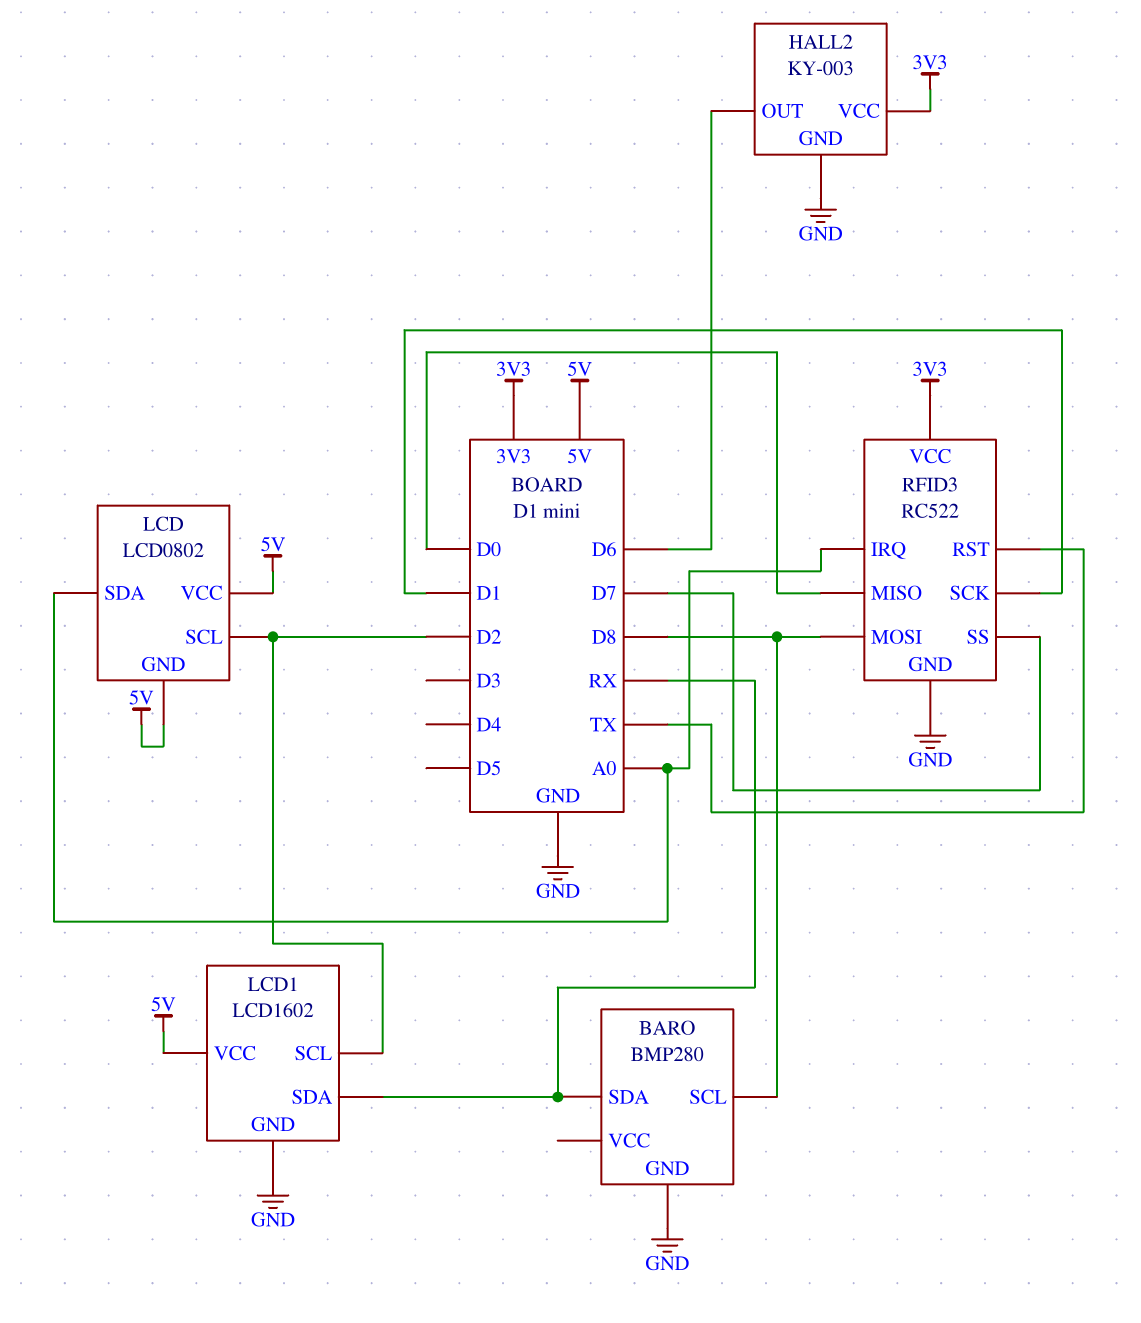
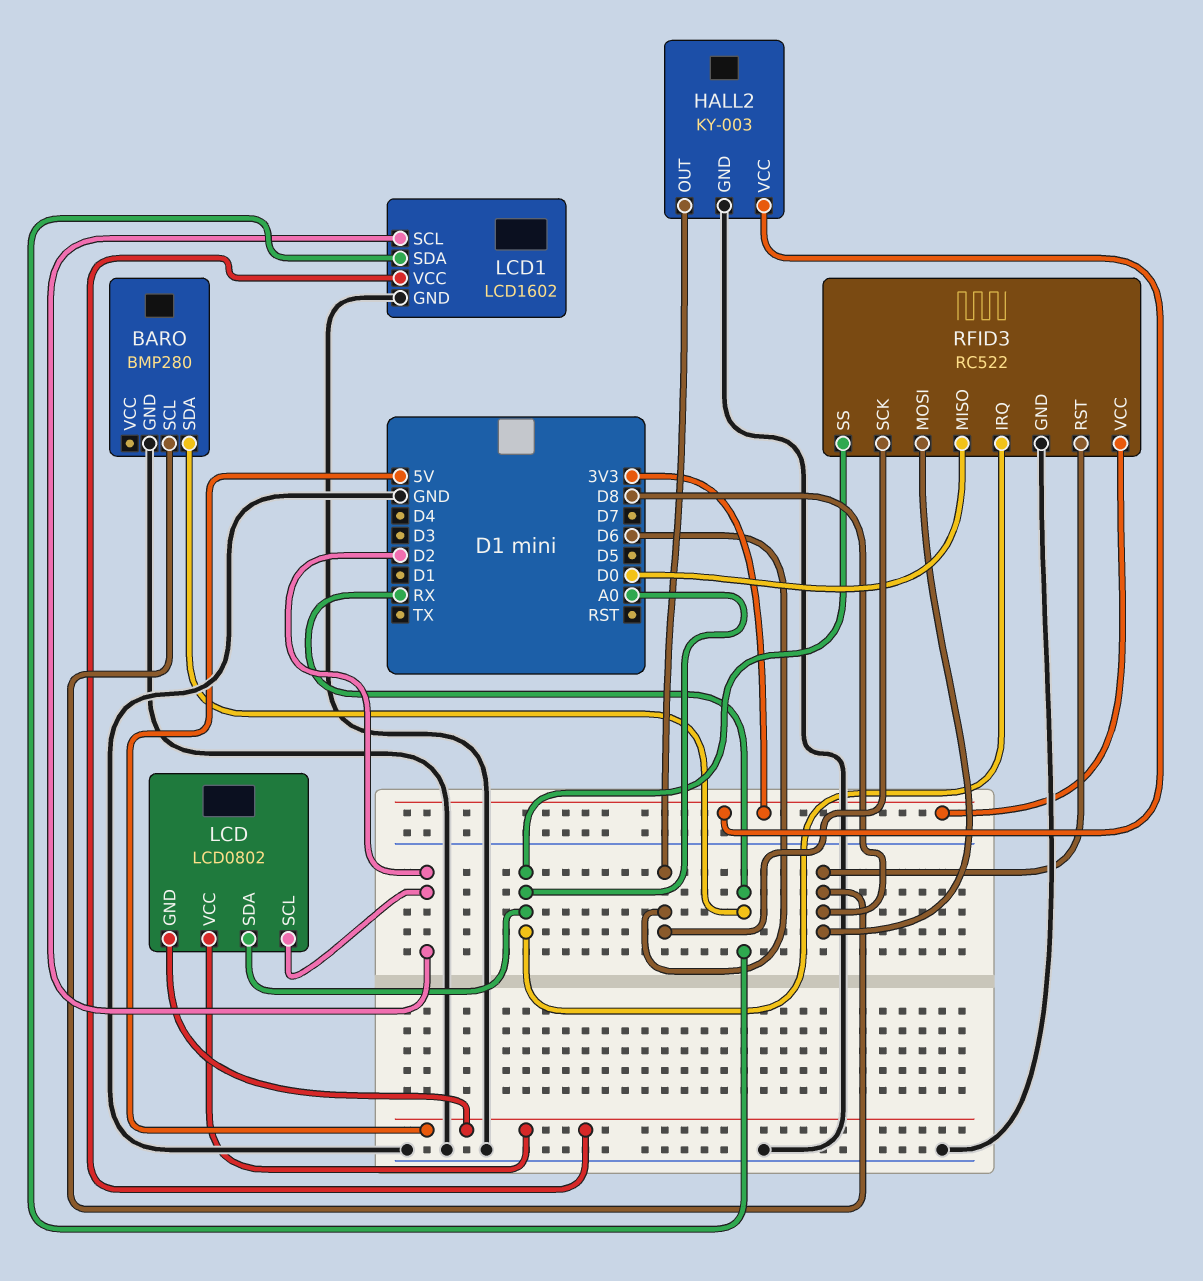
RFID3 pin RST: TX -> D8
RFID3 pin SCK: D1 -> D6
RFID3 pin SS: D7 -> A0

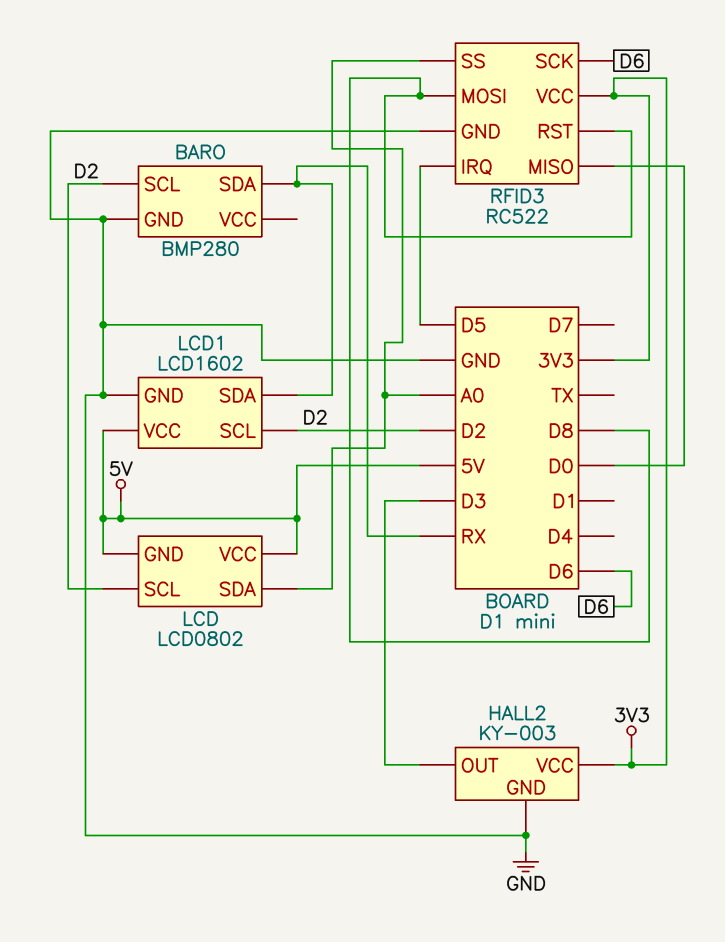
BARO pin SCL: D8 -> D2
HALL2 pin OUT: D6 -> D3
RFID3 pin IRQ: A0 -> D5

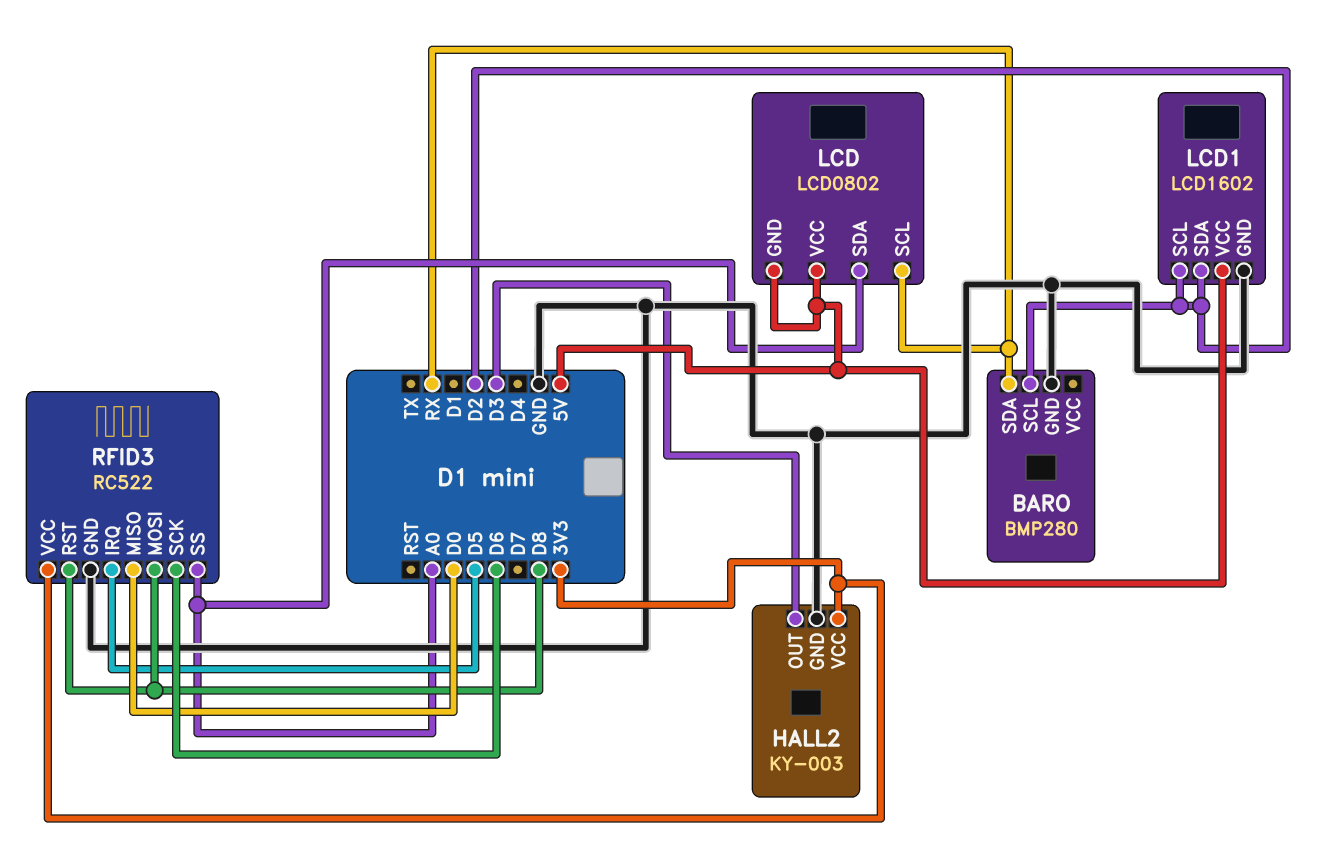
LCD pin SCL: D2 -> RX
LCD1 pin SDA: RX -> D2

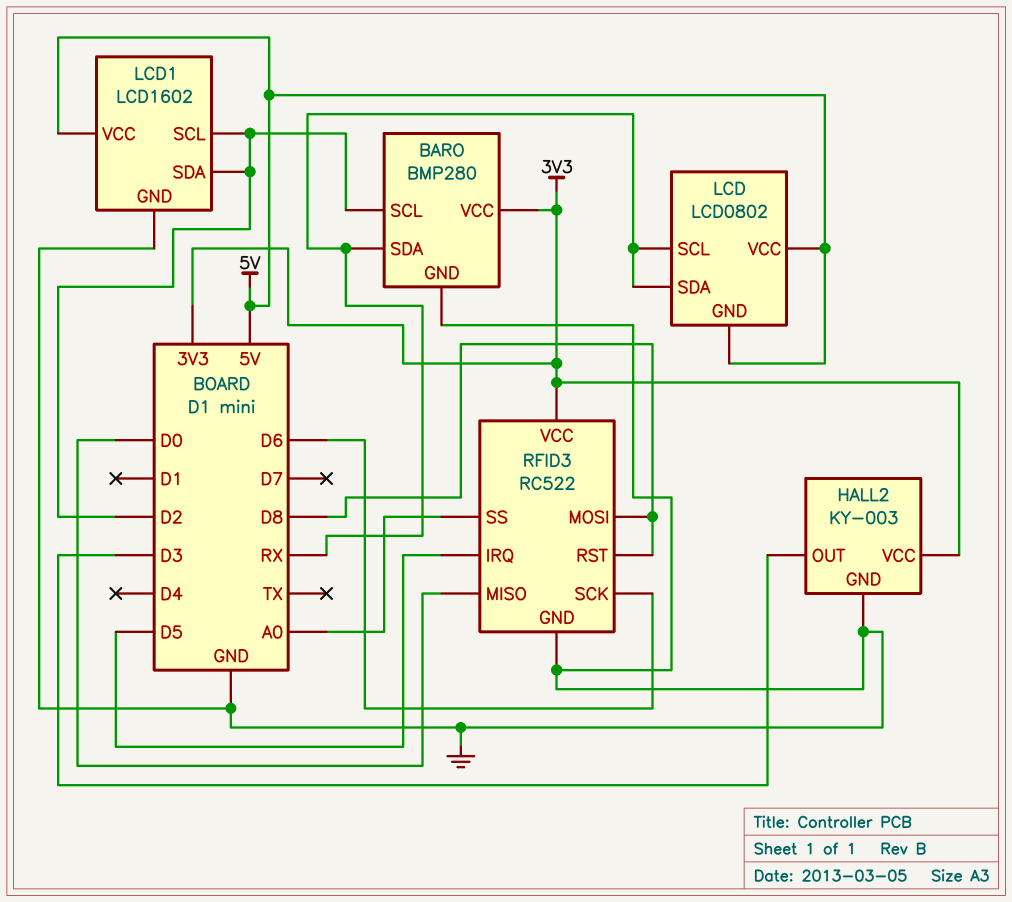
BARO pin VCC: none -> 3V3
LCD pin SDA: A0 -> RX

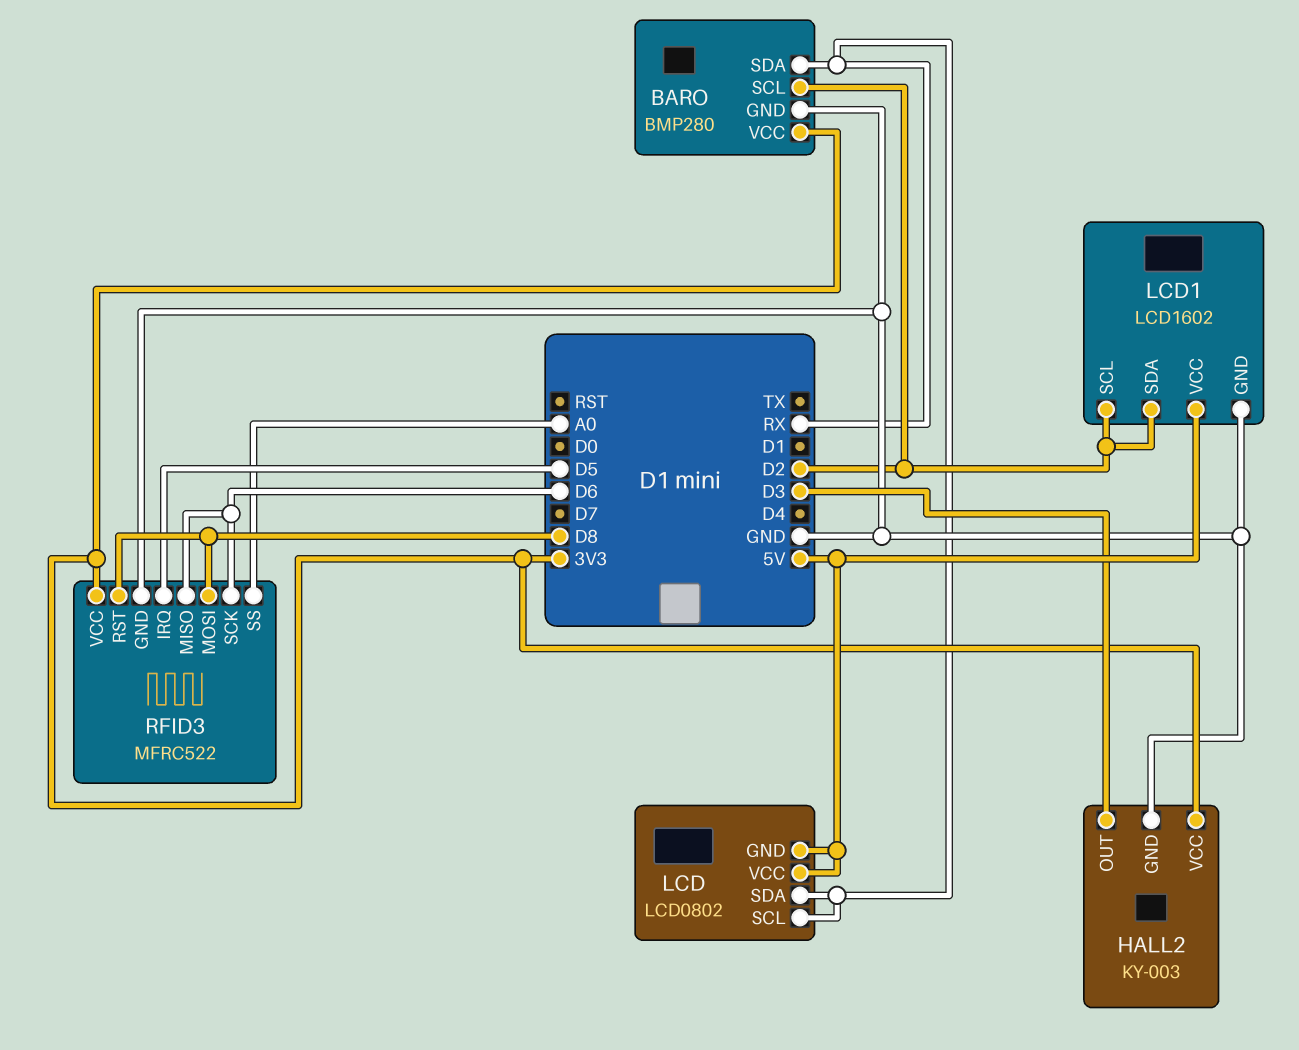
RFID3: RC522 -> MFRC522
RFID3 pin MISO: D0 -> D6

